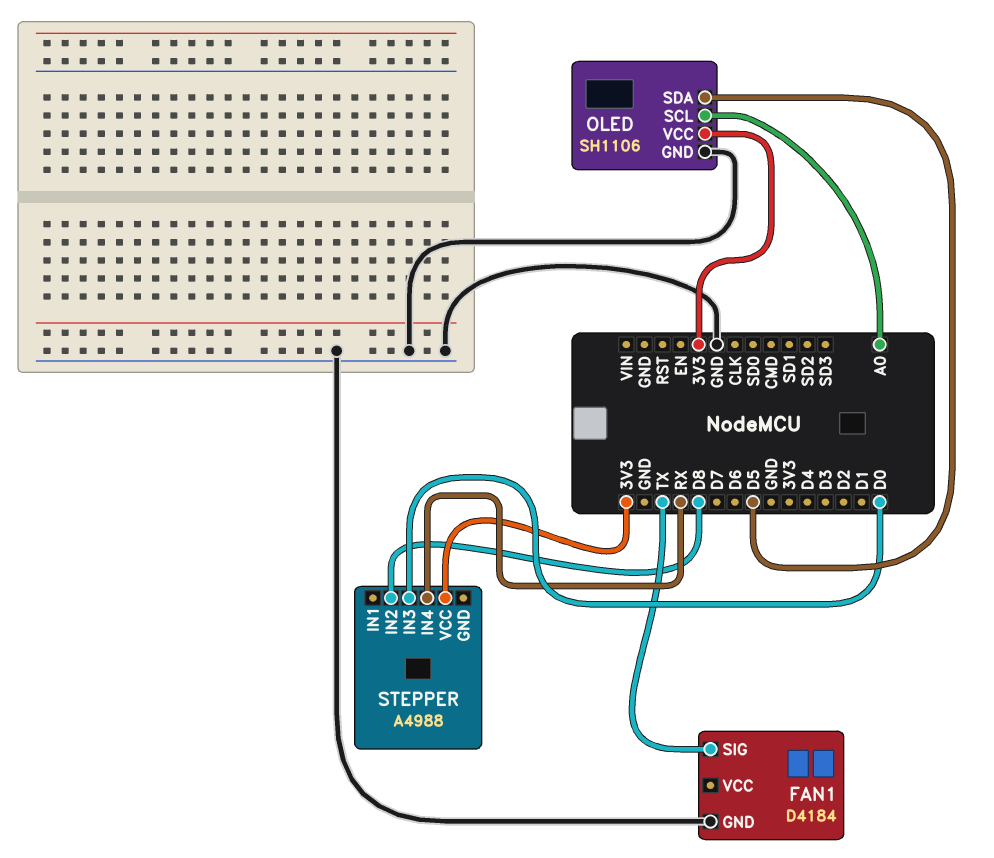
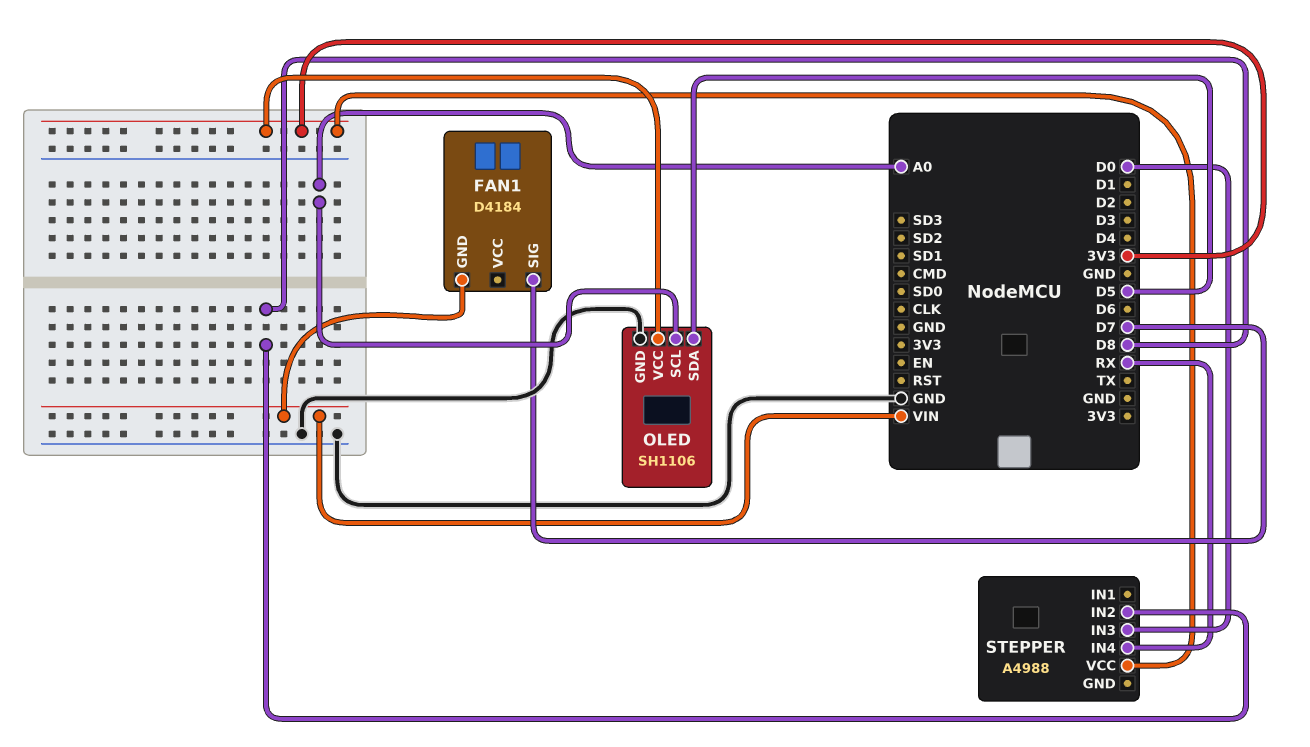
FAN1 pin GND: GND -> VIN
FAN1 pin SIG: TX -> D7

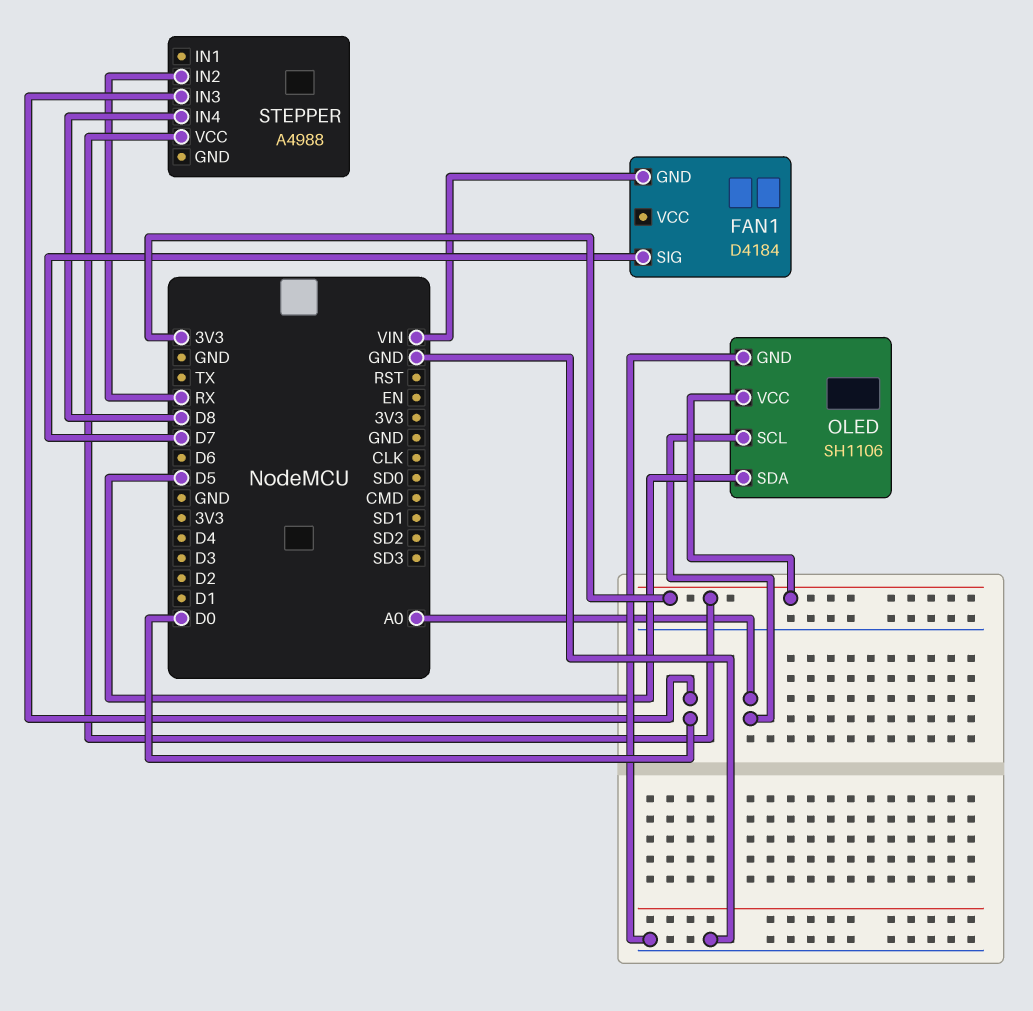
STEPPER pin IN2: D8 -> RX
STEPPER pin IN4: RX -> D8

